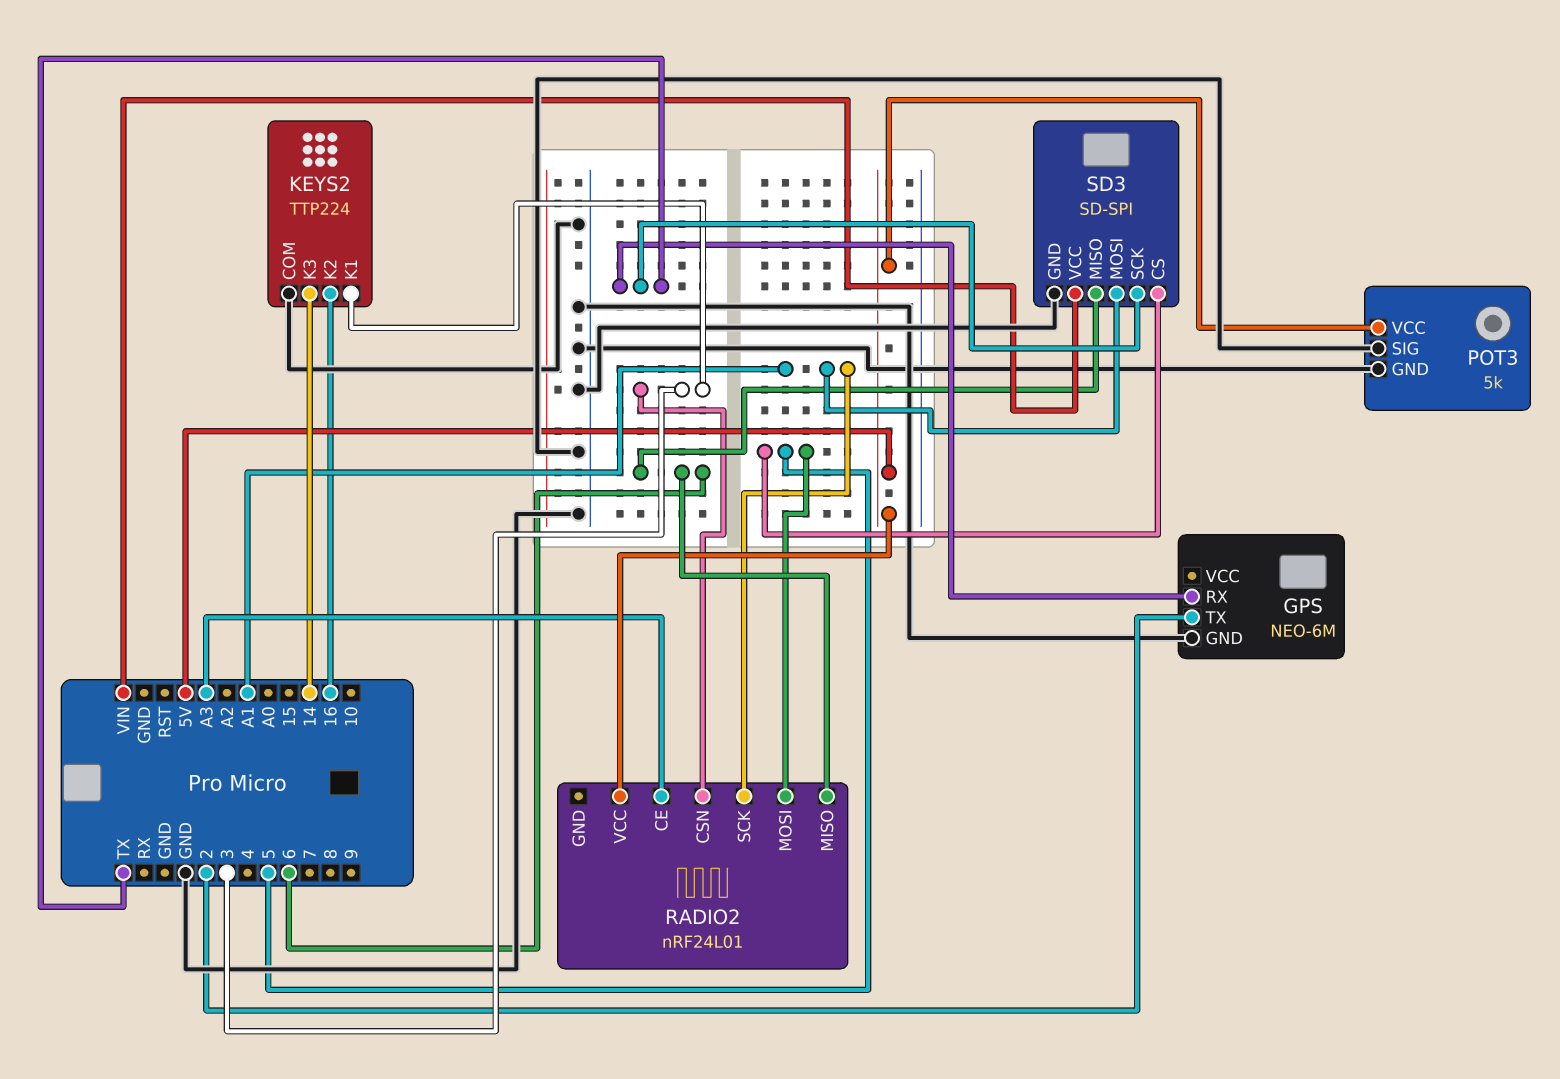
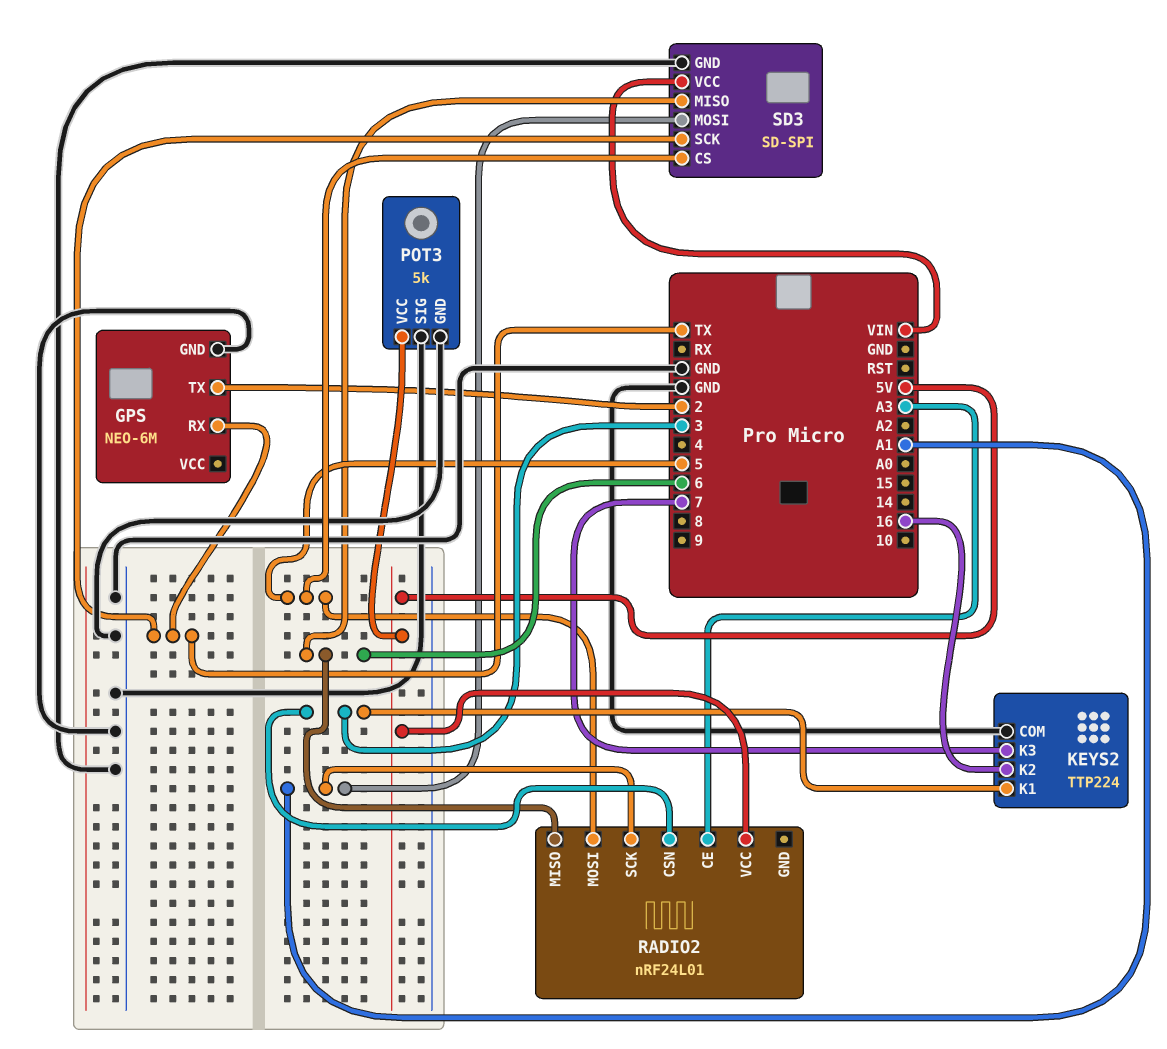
KEYS2 pin K3: 14 -> 7

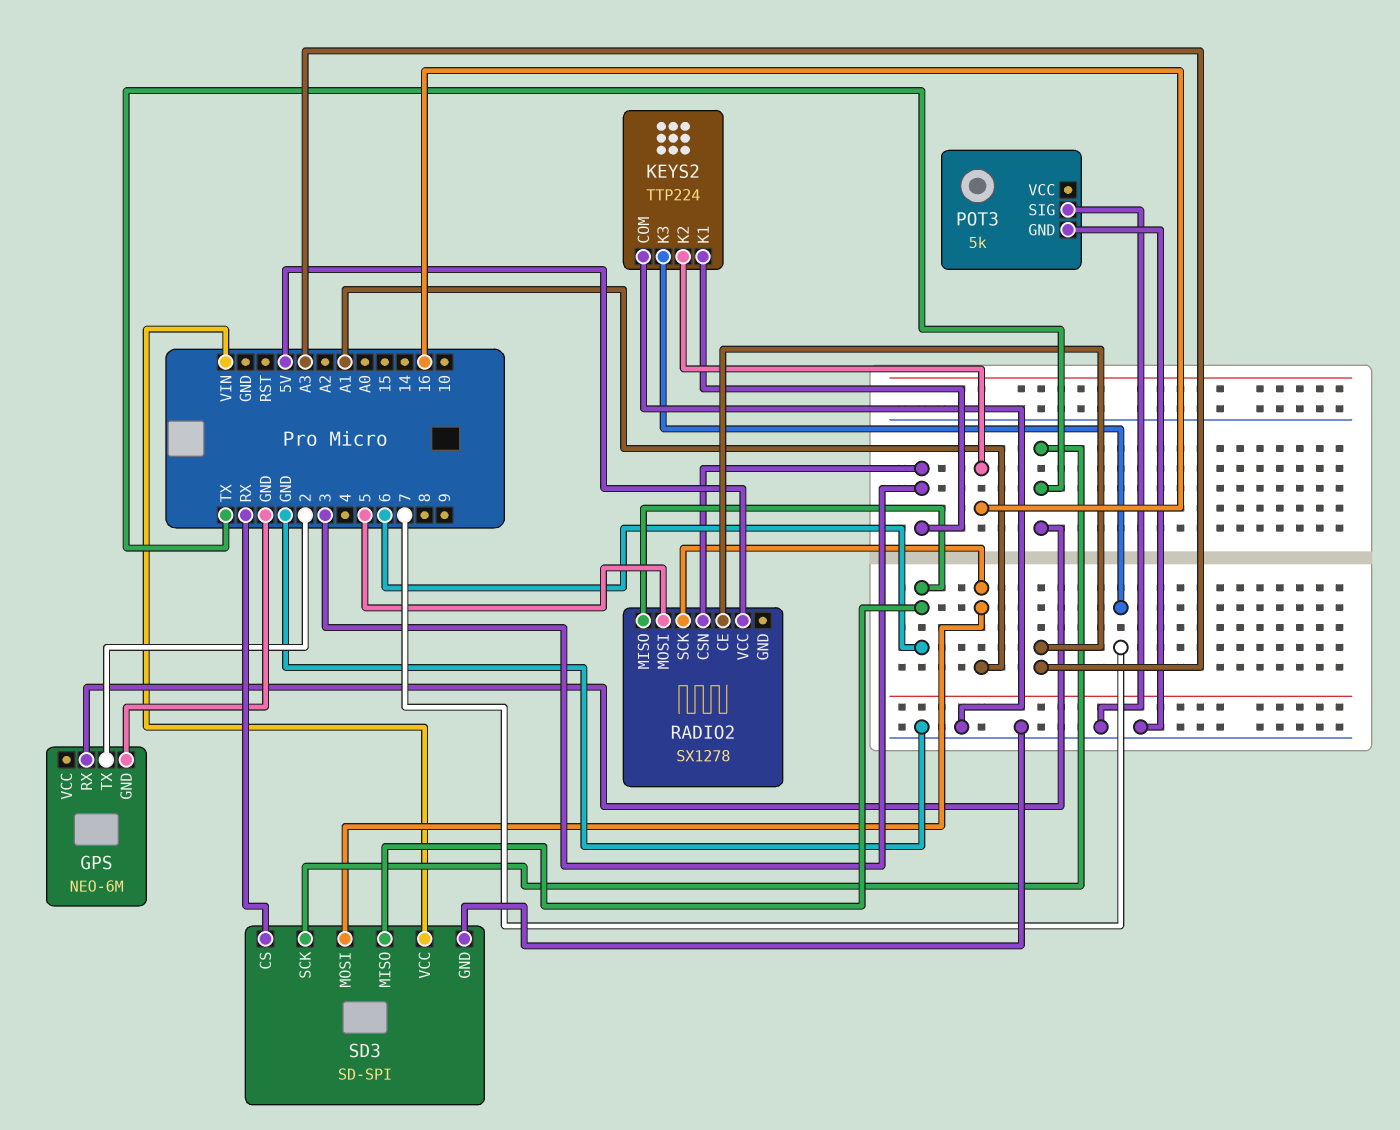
POT3 pin VCC: 5V -> none
RADIO2: nRF24L01 -> SX1278
SD3 pin CS: 5 -> RX

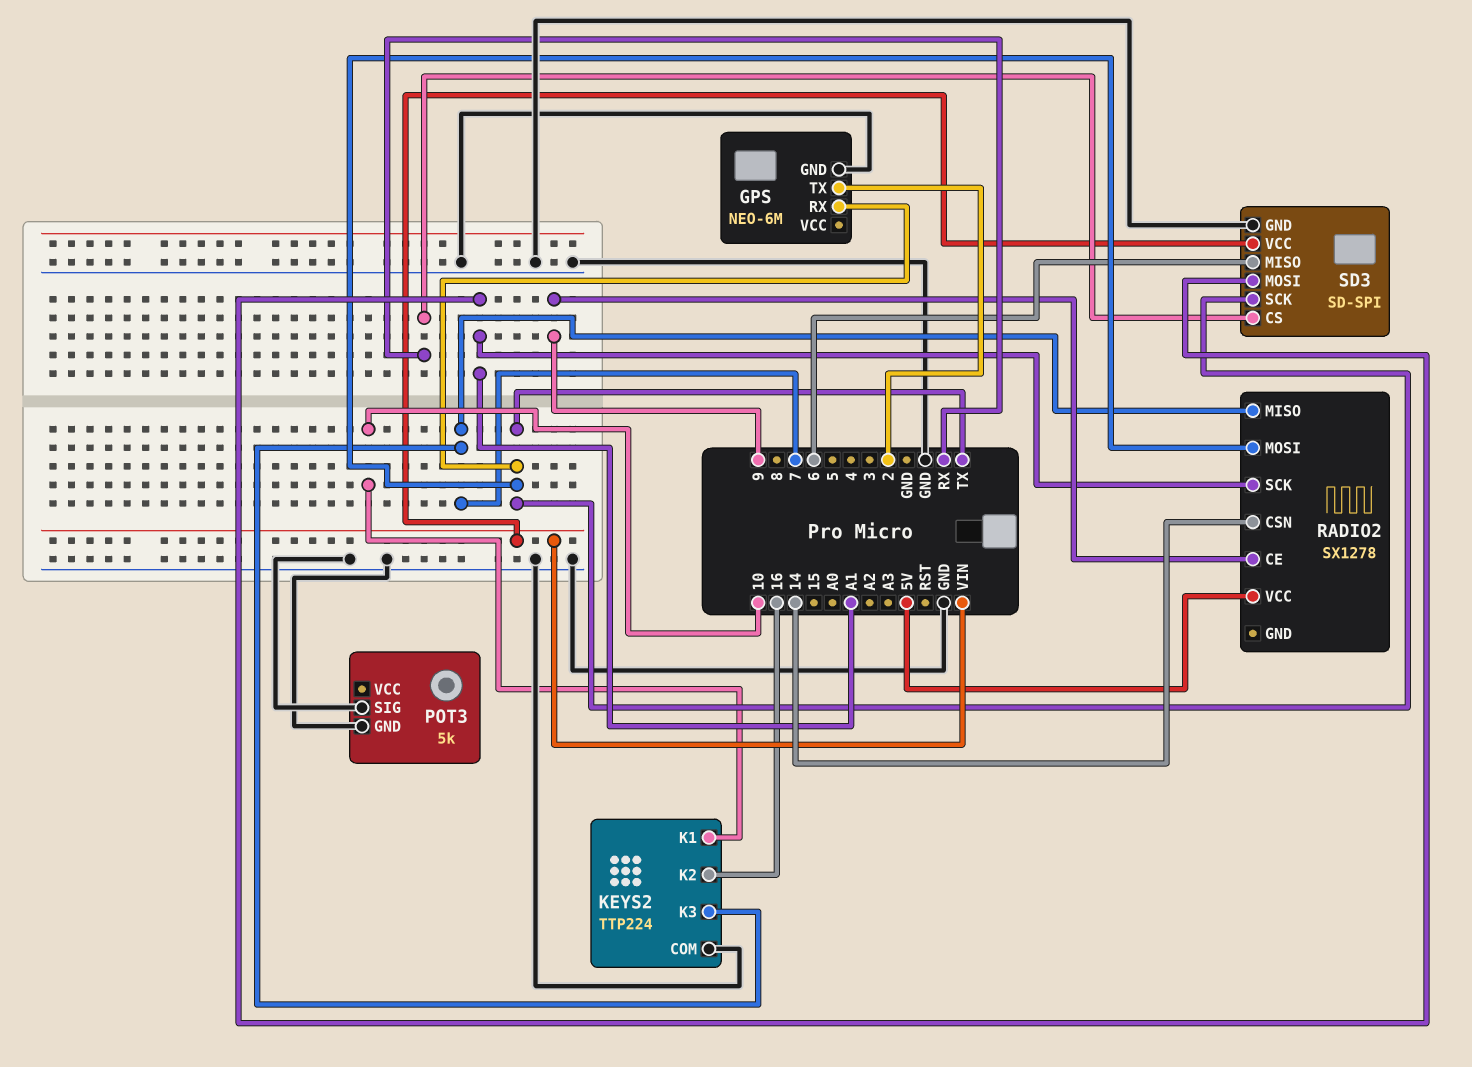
KEYS2 pin K1: 3 -> 10
RADIO2 pin CE: A3 -> 9
RADIO2 pin CSN: 3 -> 14
RADIO2 pin MISO: 6 -> 7
RADIO2 pin MOSI: 5 -> TX

